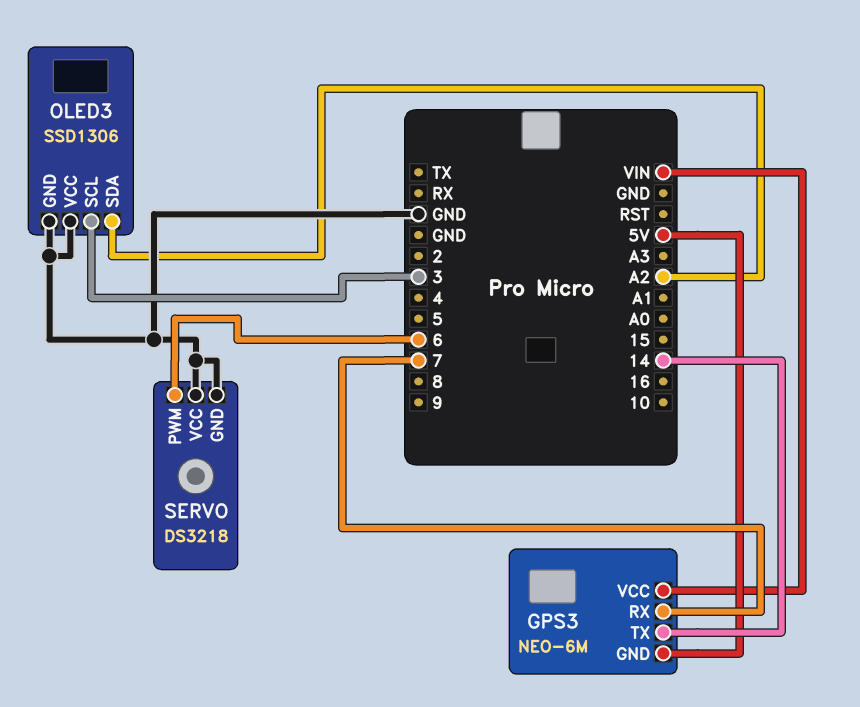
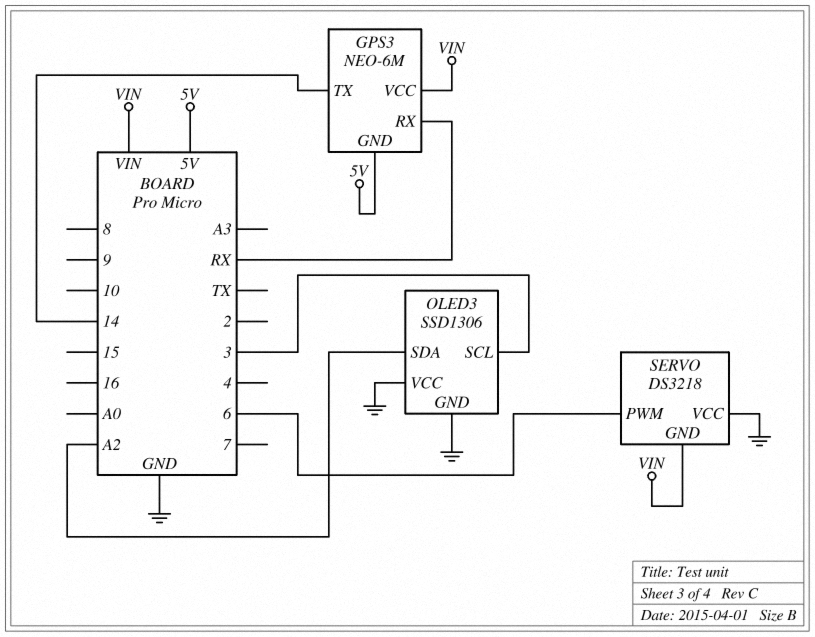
GPS3 pin RX: 7 -> RX
SERVO pin GND: GND -> VIN

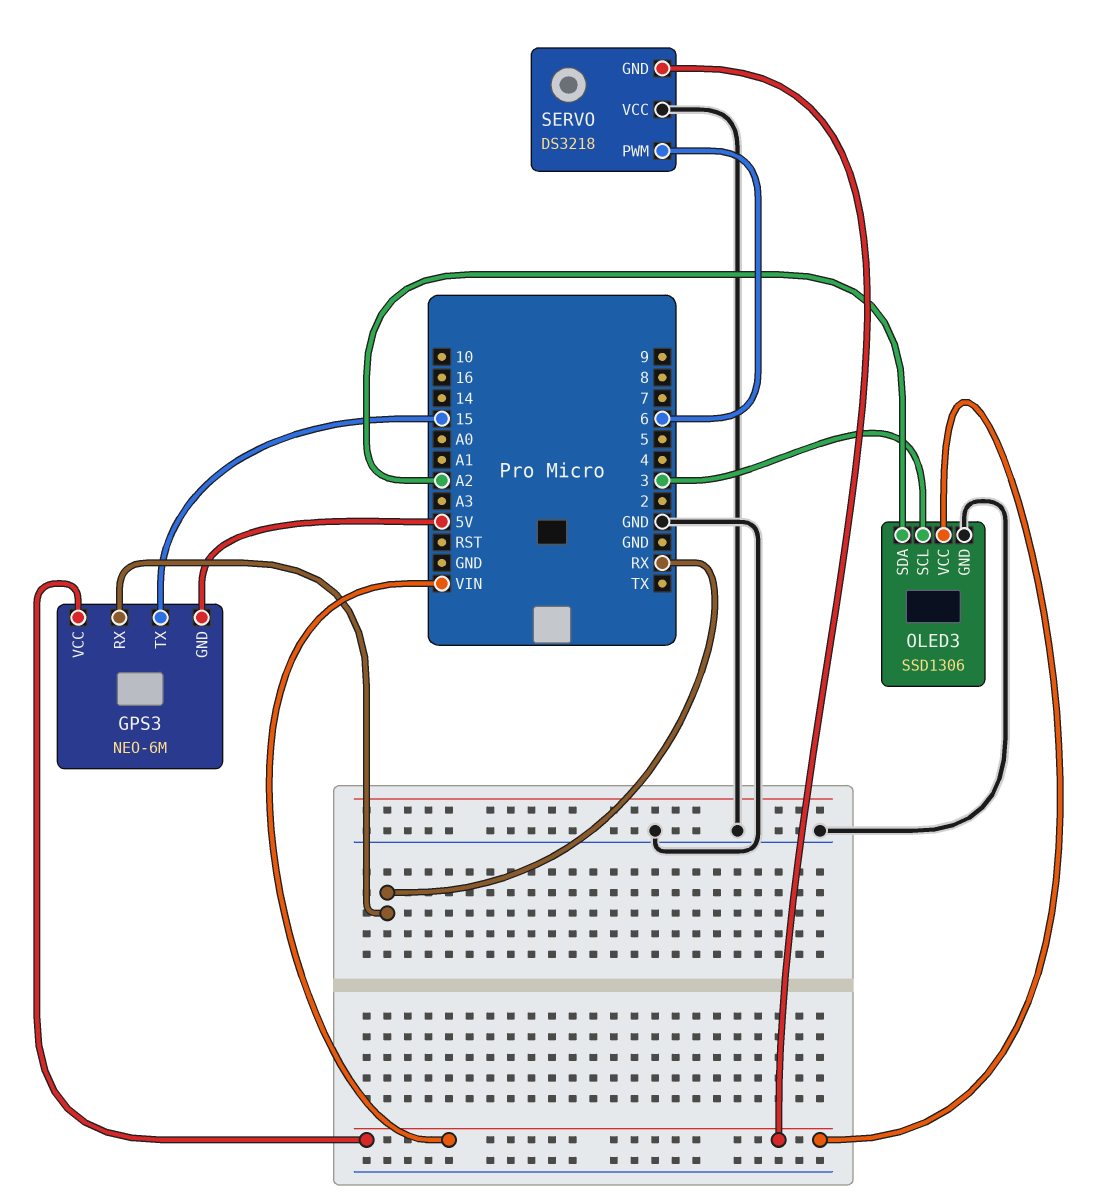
GPS3 pin TX: 14 -> 15
OLED3 pin VCC: GND -> VIN

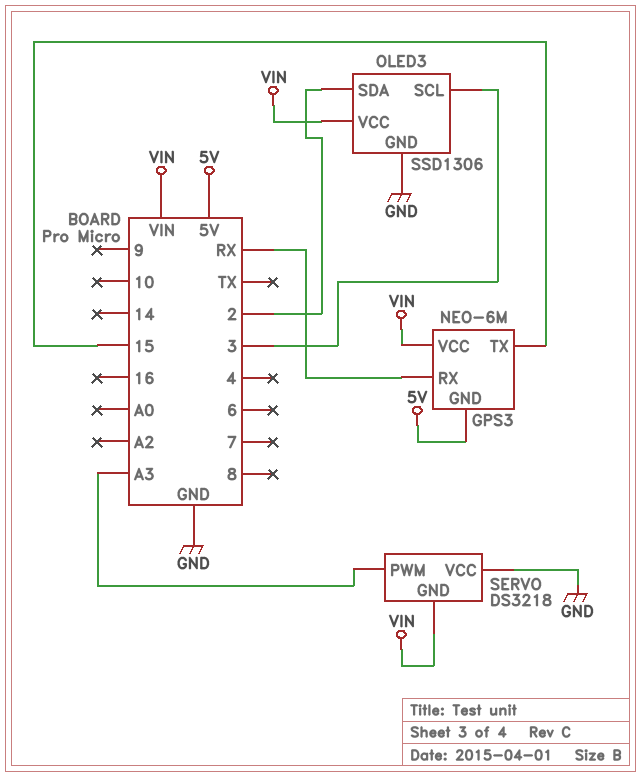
OLED3 pin SDA: A2 -> 2
SERVO pin PWM: 6 -> A3

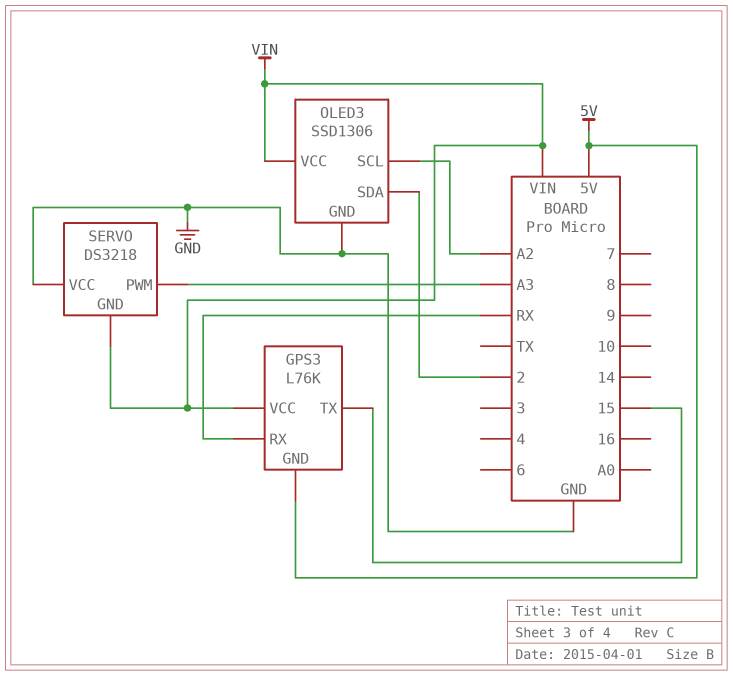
GPS3: NEO-6M -> L76K
OLED3 pin SCL: 3 -> A2

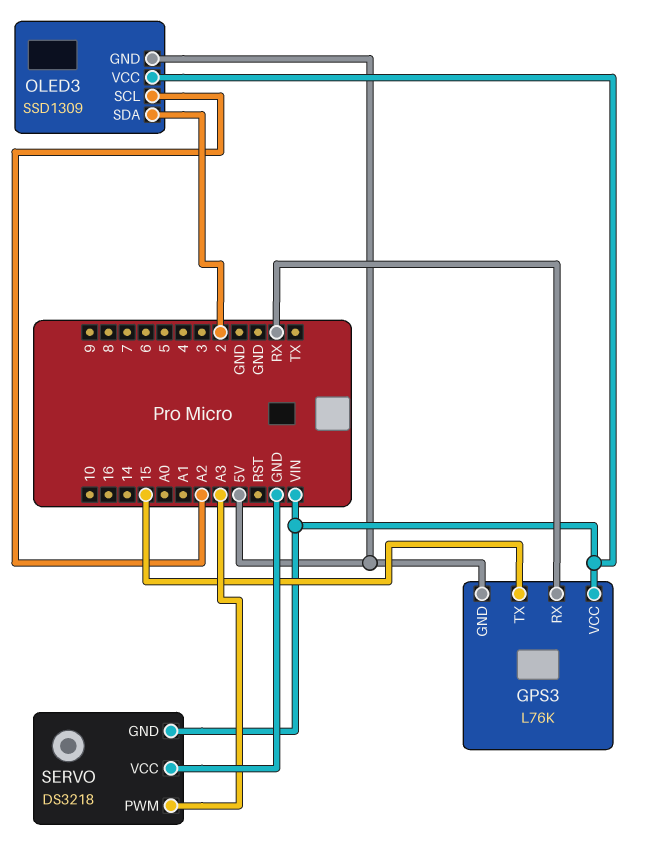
OLED3: SSD1306 -> SSD1309
OLED3 pin GND: GND -> 5V

